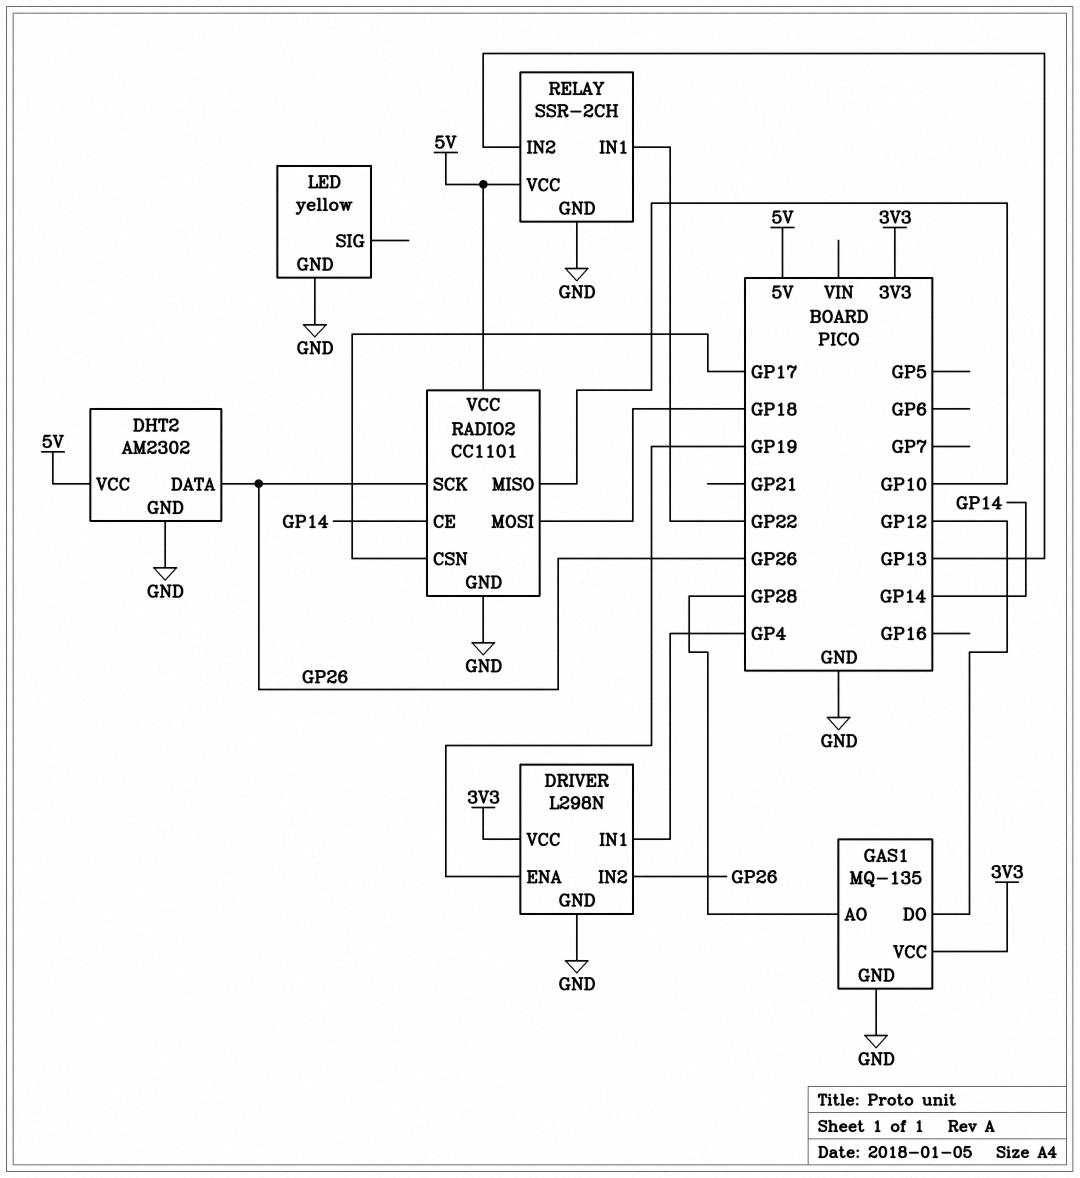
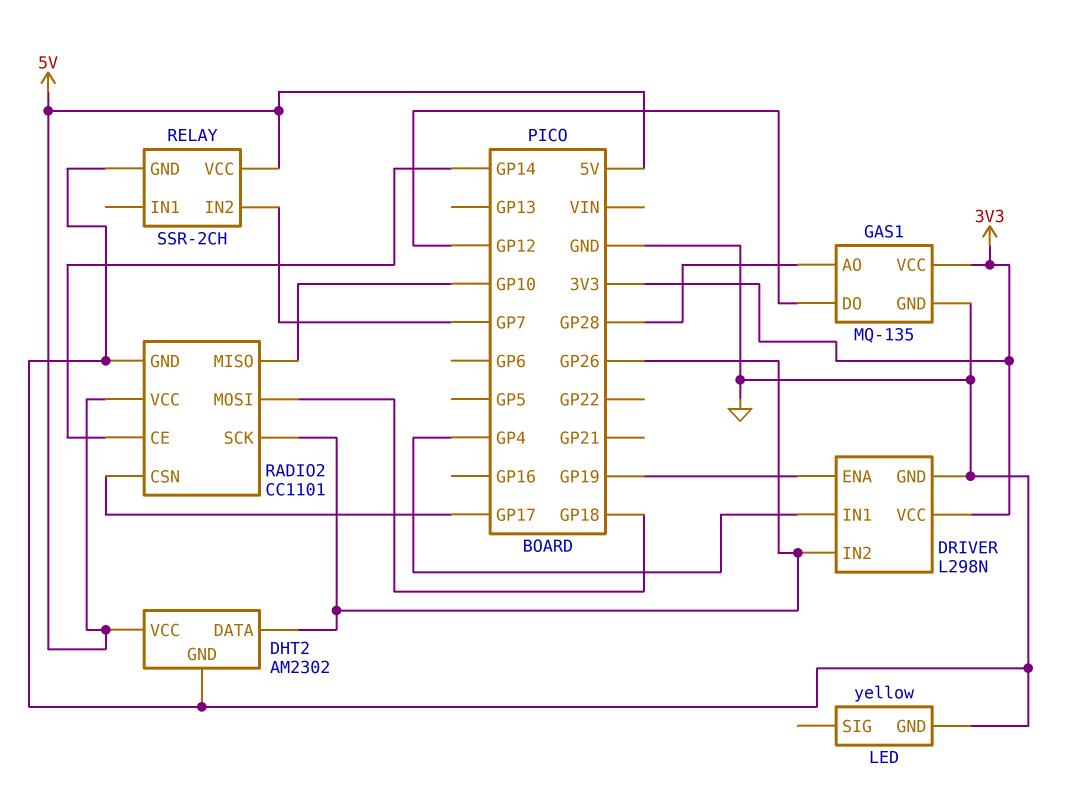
RELAY pin IN1: GP22 -> none
RELAY pin IN2: GP13 -> GP7

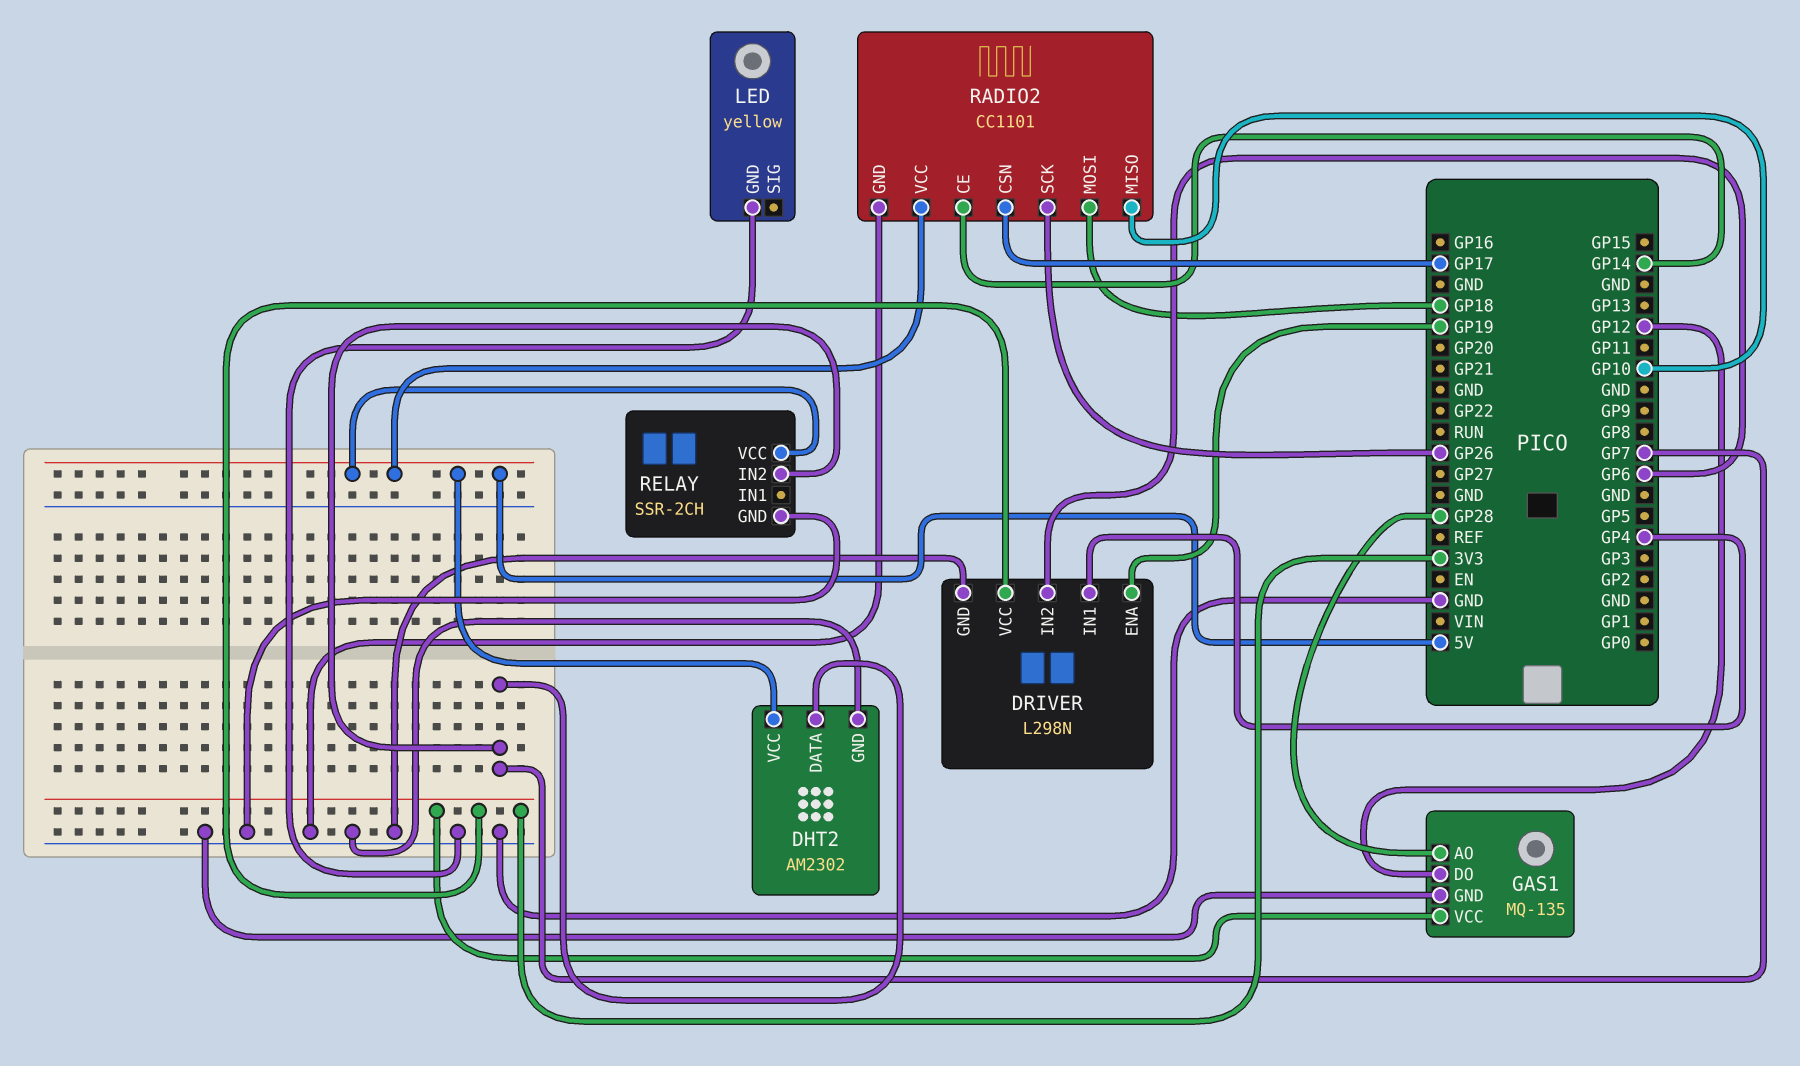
DHT2 pin DATA: GP26 -> GP7
DRIVER pin IN2: GP26 -> GP6

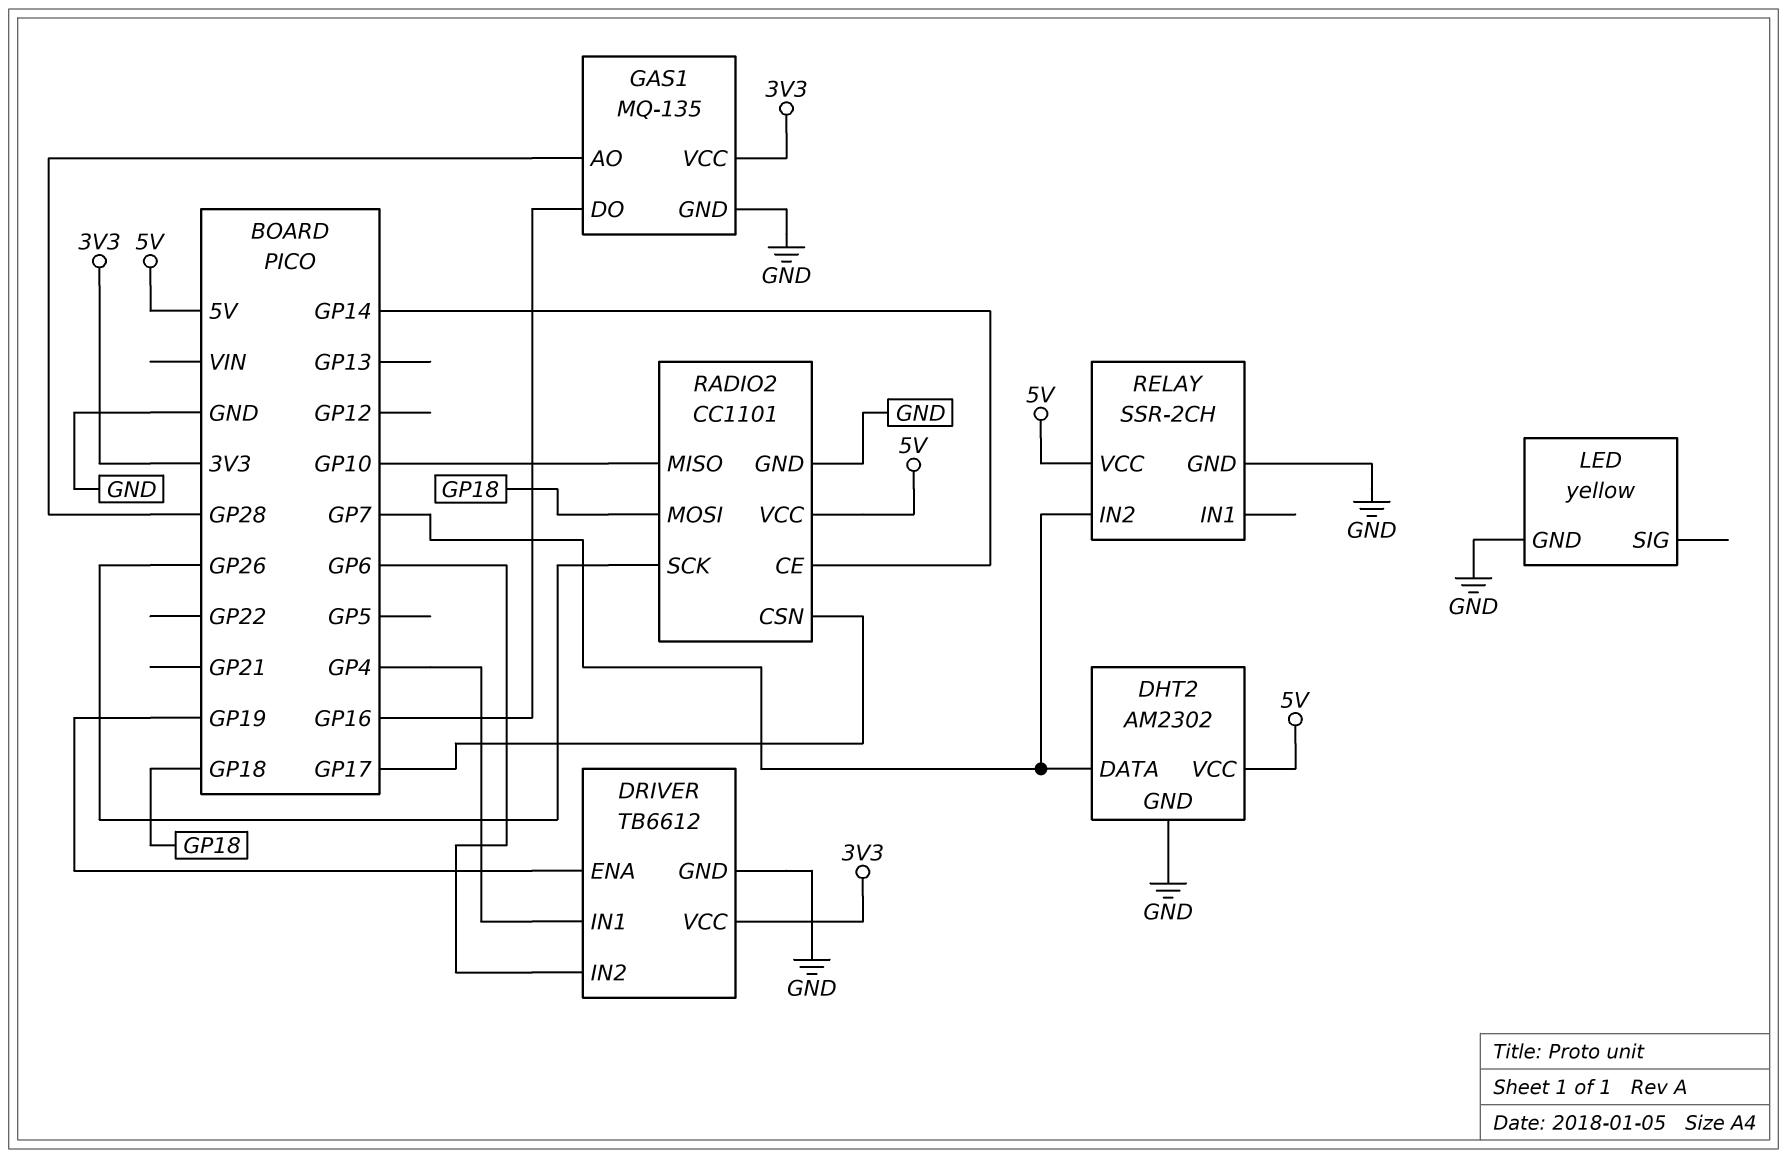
DRIVER: L298N -> TB6612
GAS1 pin DO: GP12 -> GP16

